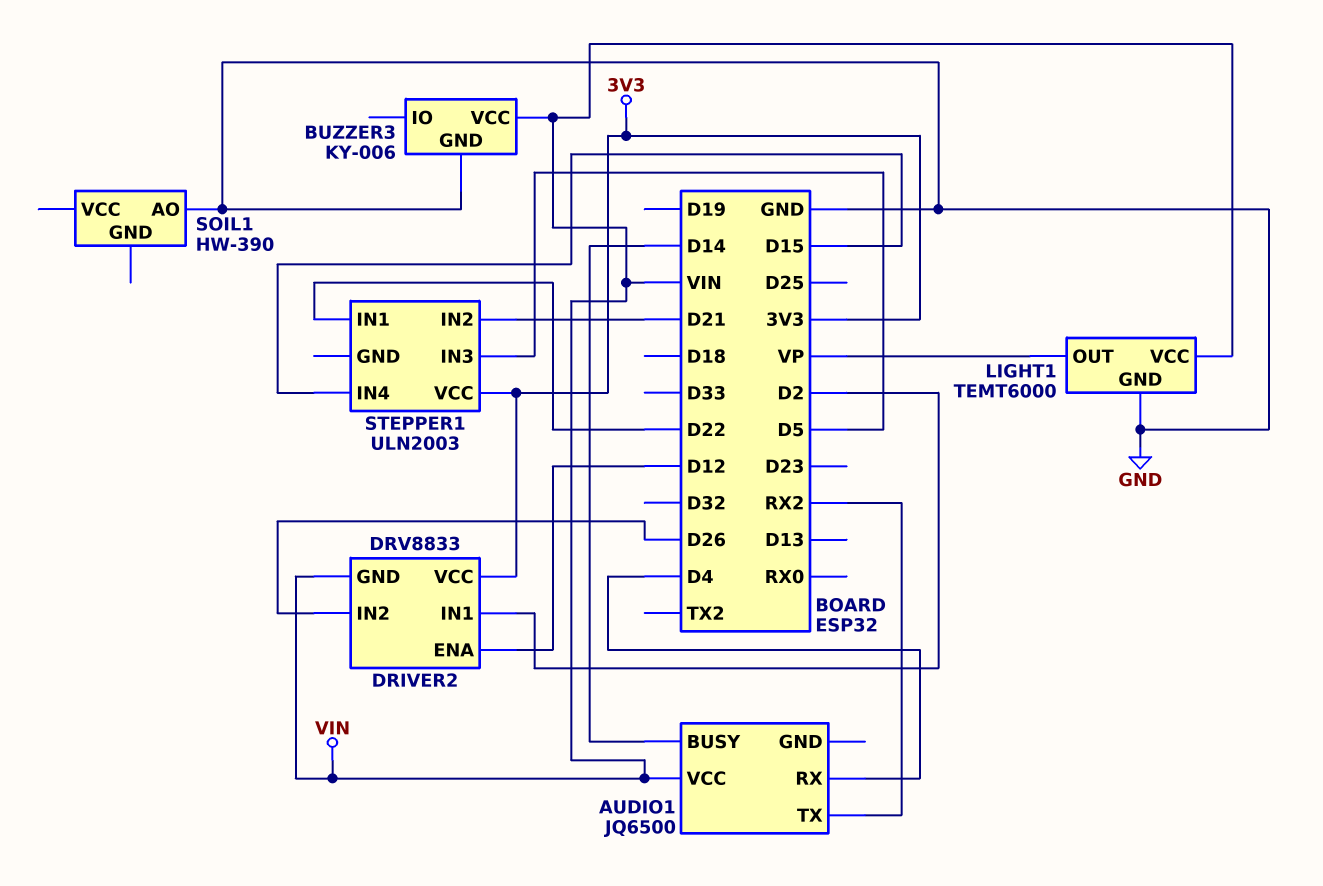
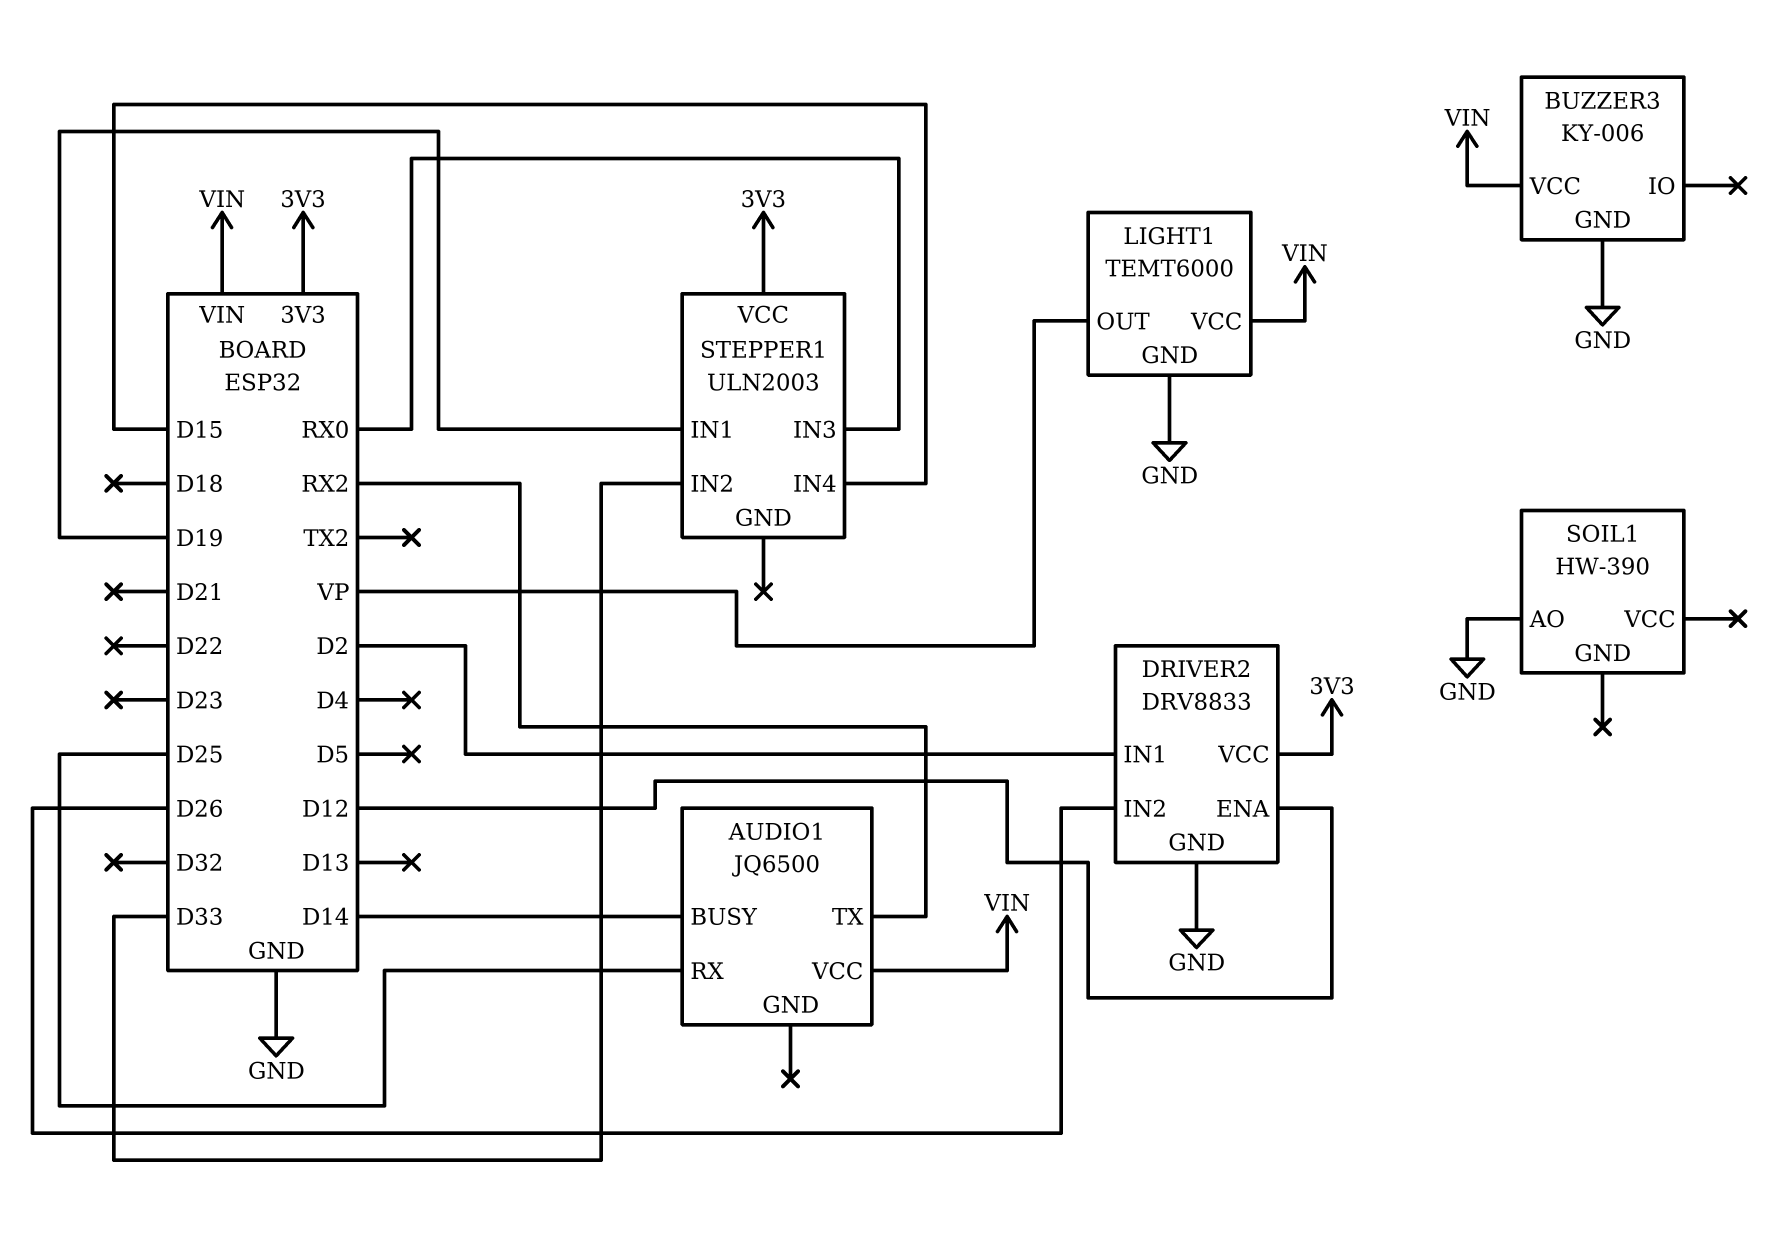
AUDIO1 pin RX: D4 -> D25
DRIVER2 pin GND: VIN -> GND
STEPPER1 pin IN1: D22 -> D19
STEPPER1 pin IN2: D21 -> D33
STEPPER1 pin IN3: D5 -> RX0

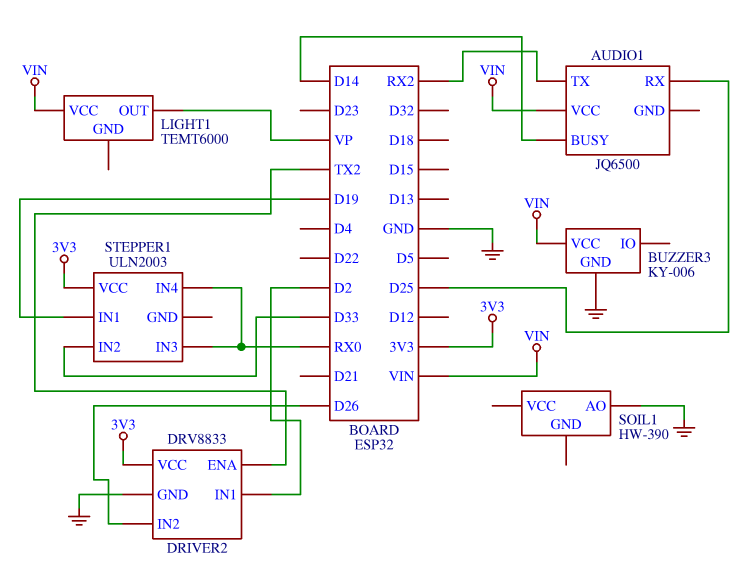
DRIVER2 pin ENA: D12 -> TX2
LIGHT1 pin GND: GND -> none
STEPPER1 pin IN4: D15 -> RX0

